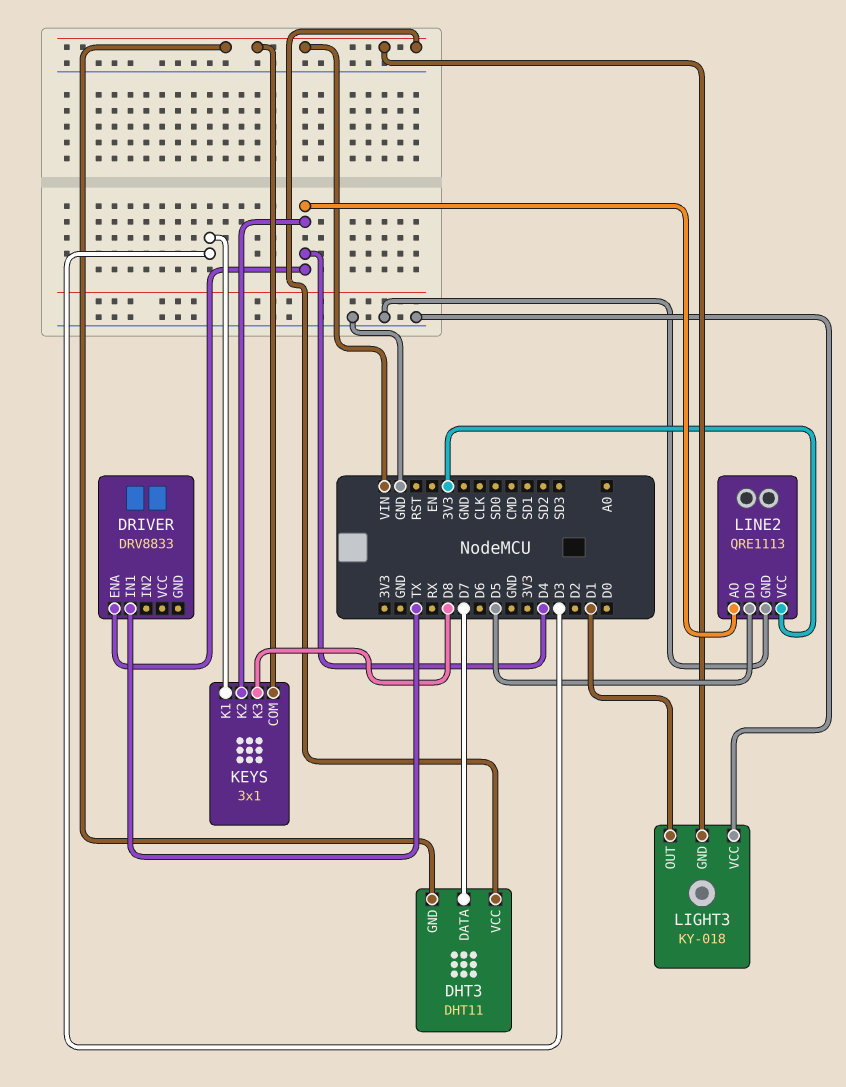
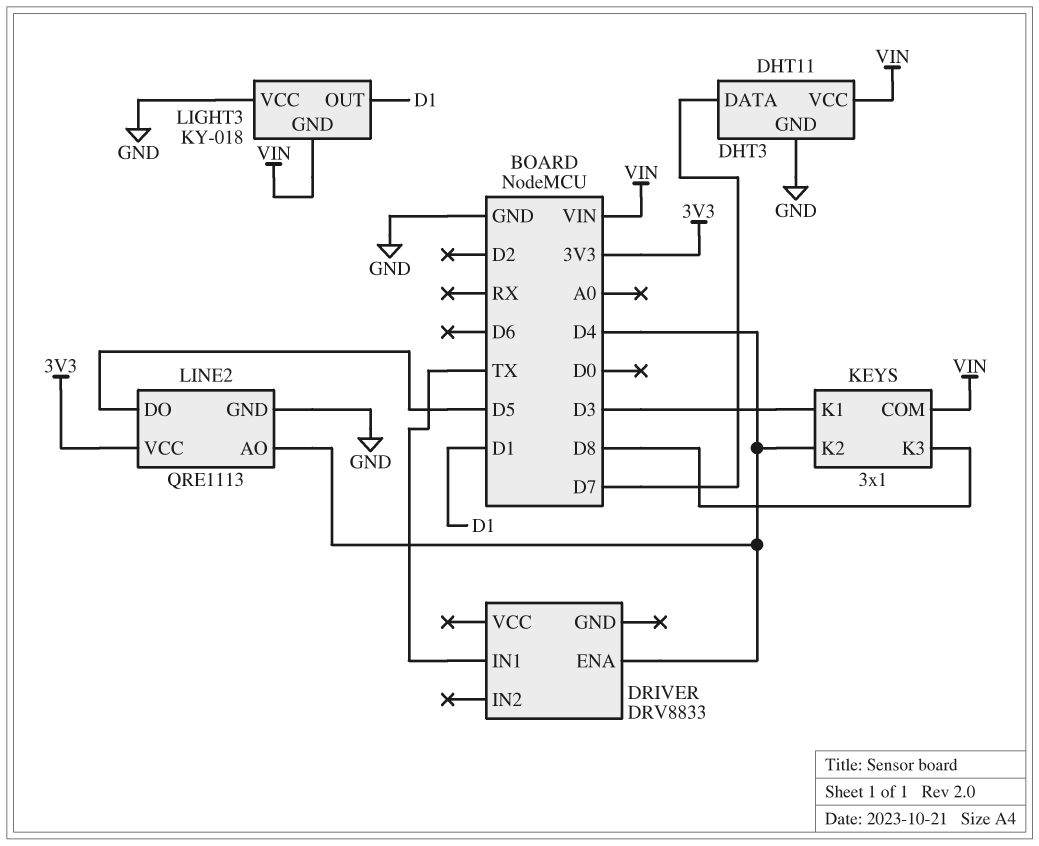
DHT3 pin GND: VIN -> GND

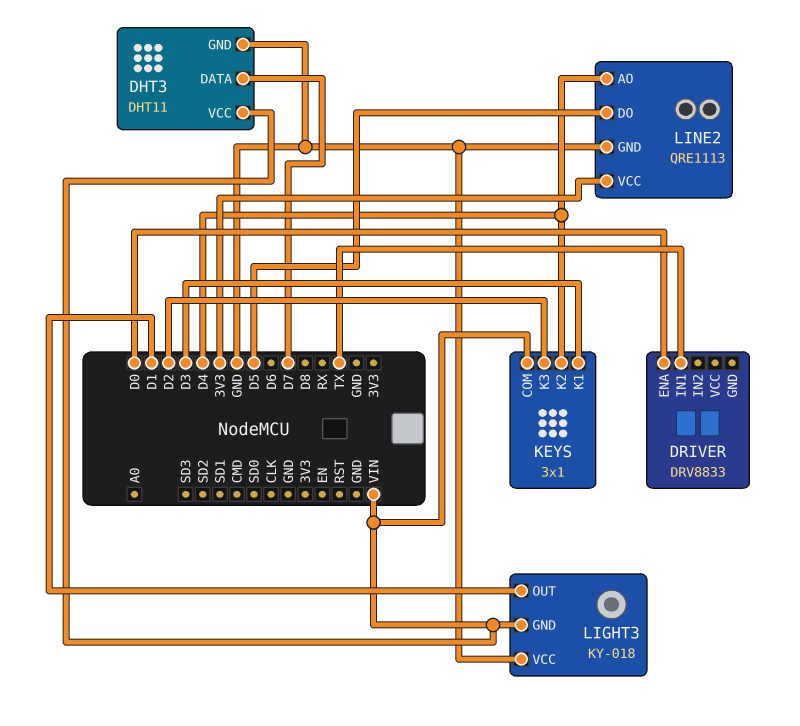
DRIVER pin ENA: D4 -> D0
KEYS pin K3: D8 -> D2

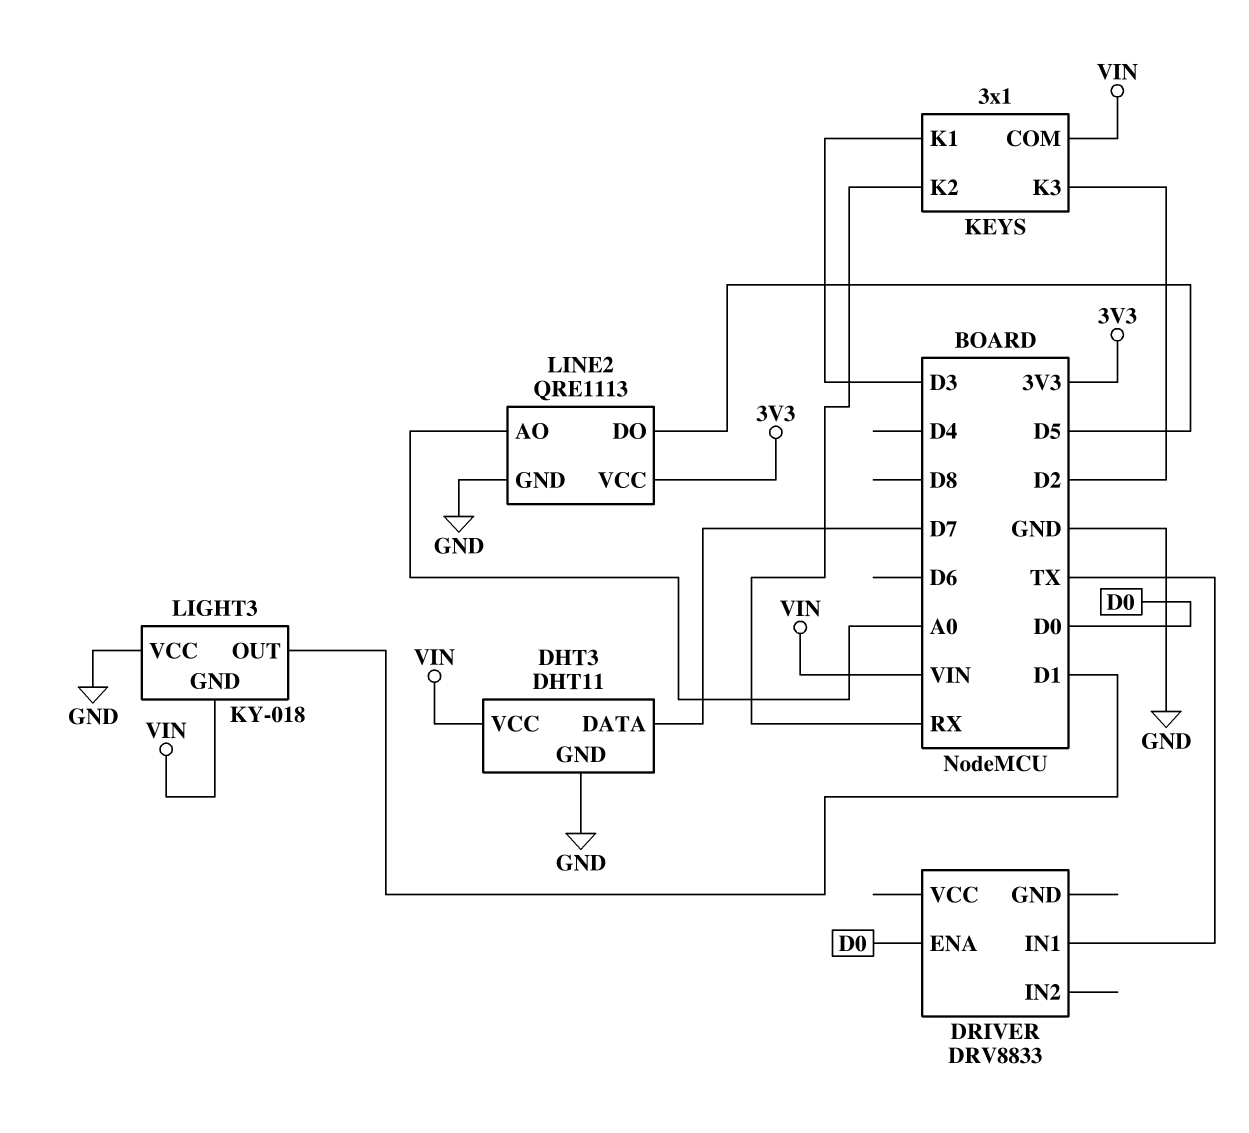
KEYS pin K2: D4 -> RX
LINE2 pin AO: D4 -> A0

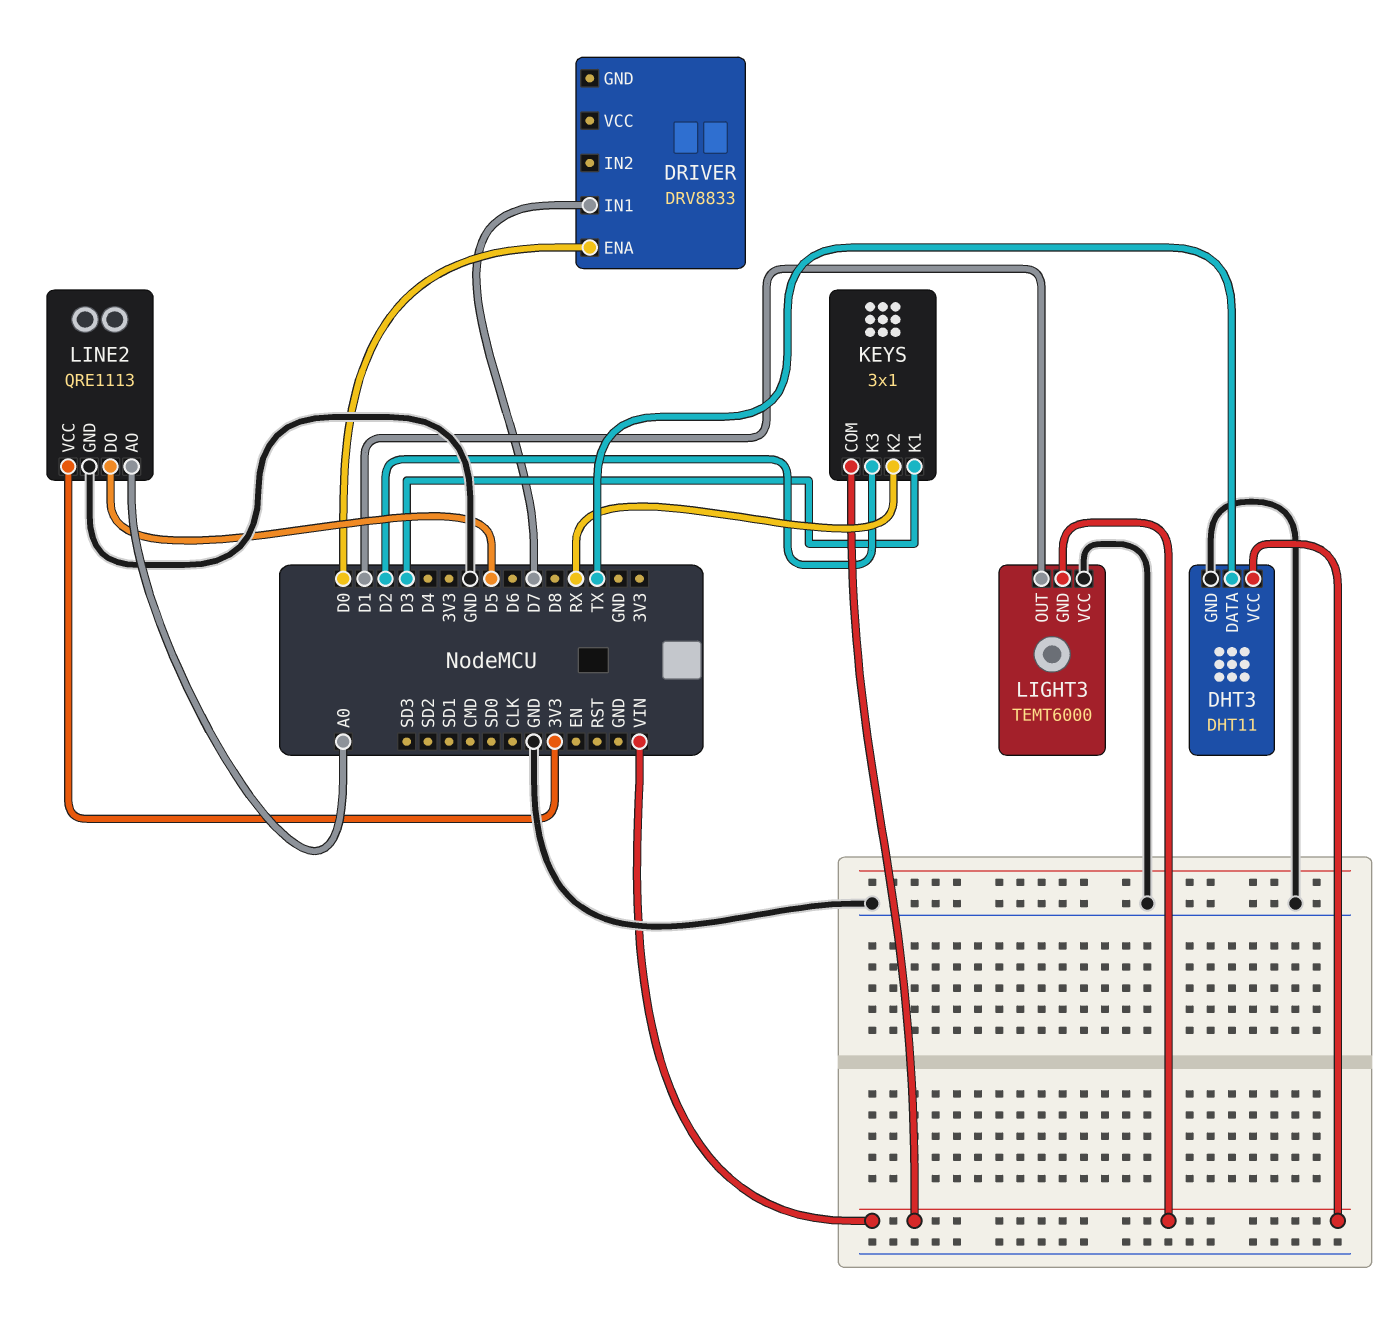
DHT3 pin DATA: D7 -> TX
DRIVER pin IN1: TX -> D7
LIGHT3: KY-018 -> TEMT6000

